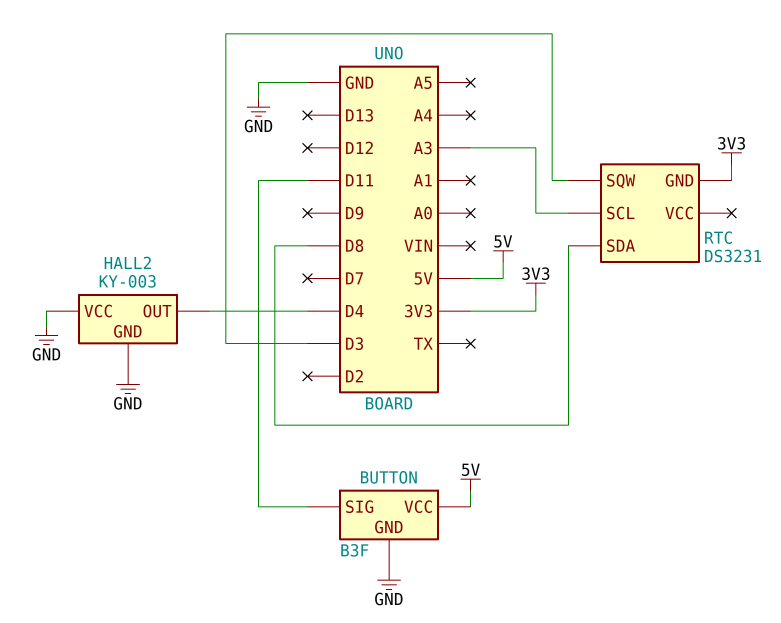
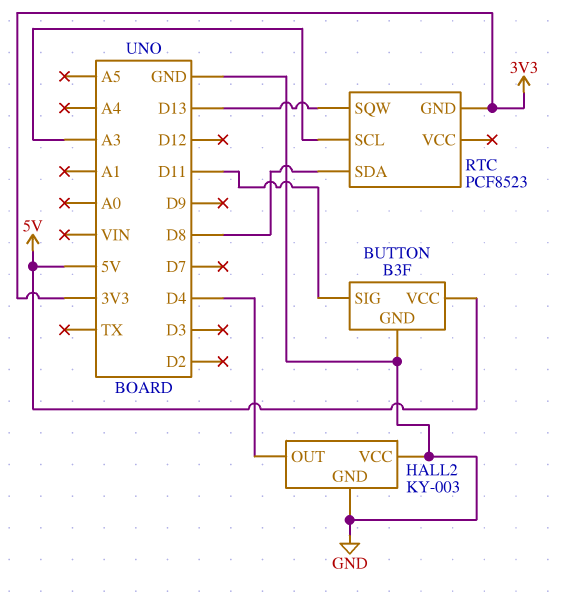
RTC: DS3231 -> PCF8523
RTC pin SQW: D3 -> D13

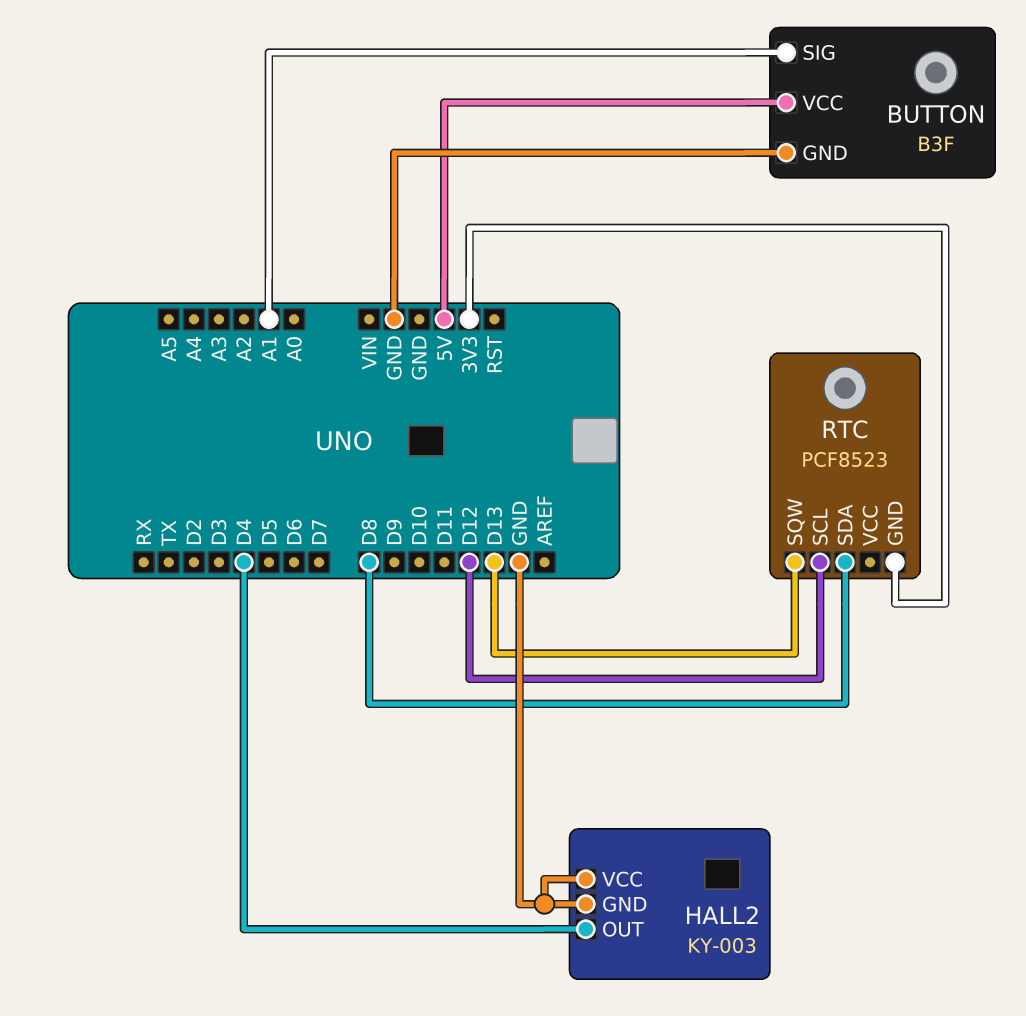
BUTTON pin SIG: D11 -> A1
RTC pin SCL: A3 -> D12

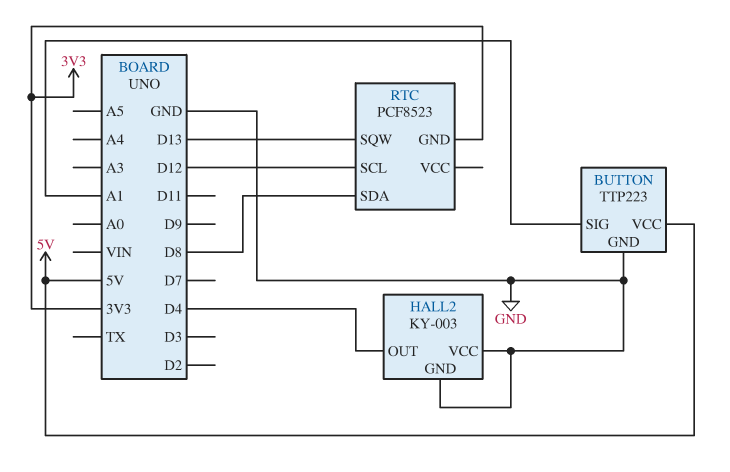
BUTTON: B3F -> TTP223

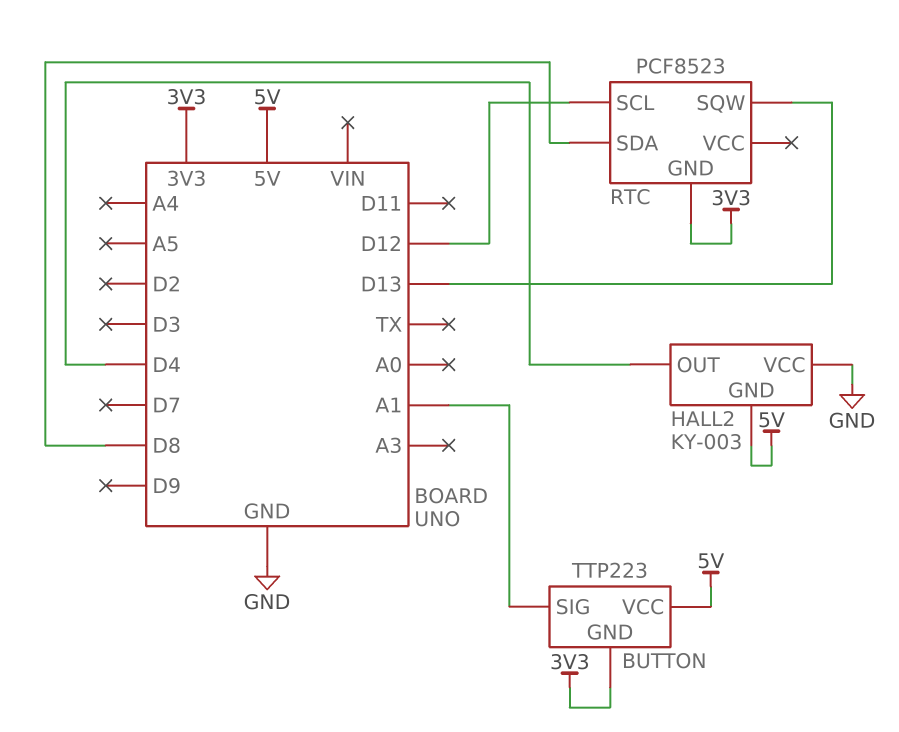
BUTTON pin GND: GND -> 3V3
HALL2 pin GND: GND -> 5V

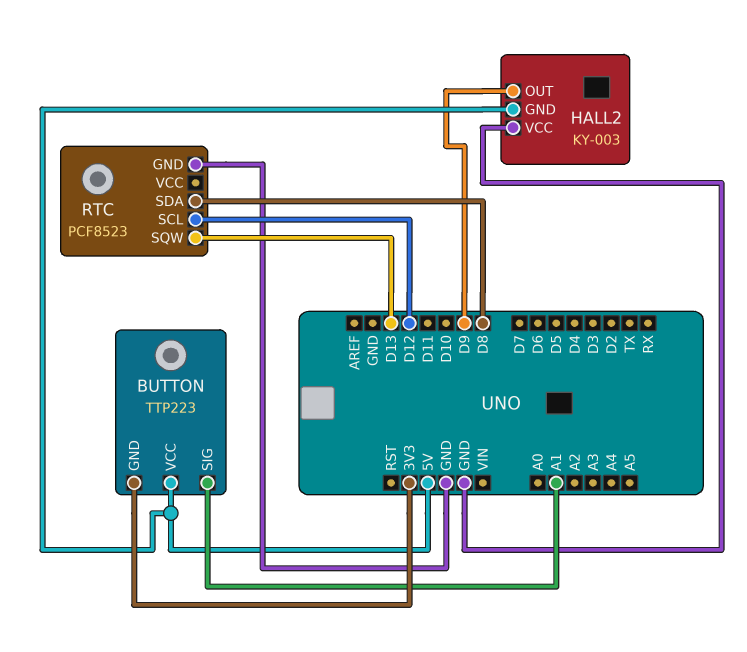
HALL2 pin OUT: D4 -> D9
RTC pin GND: 3V3 -> GND

